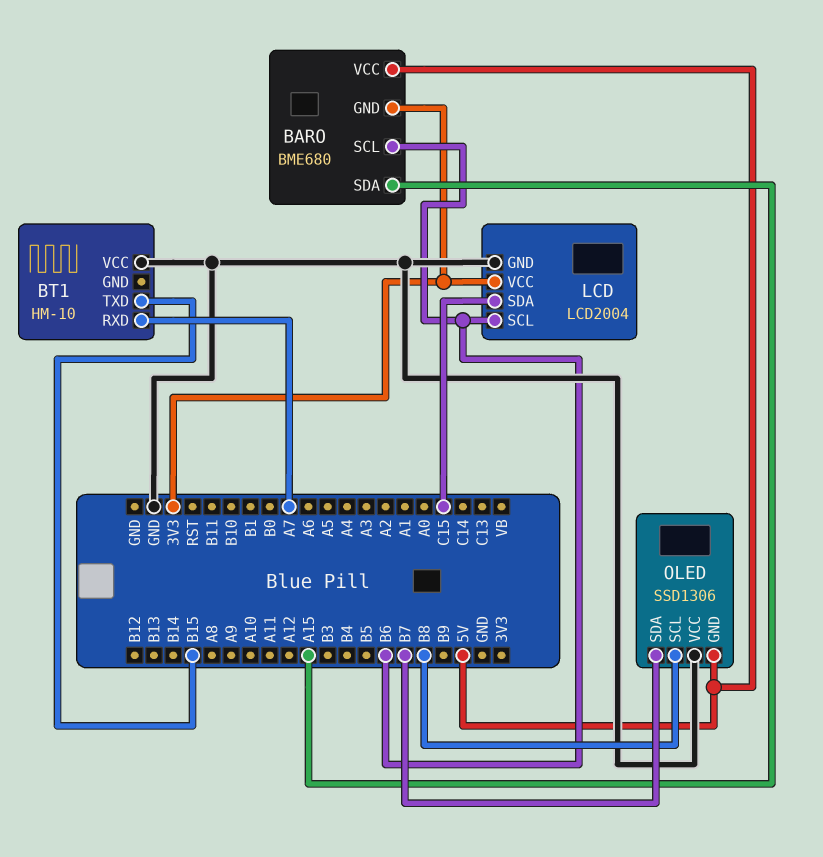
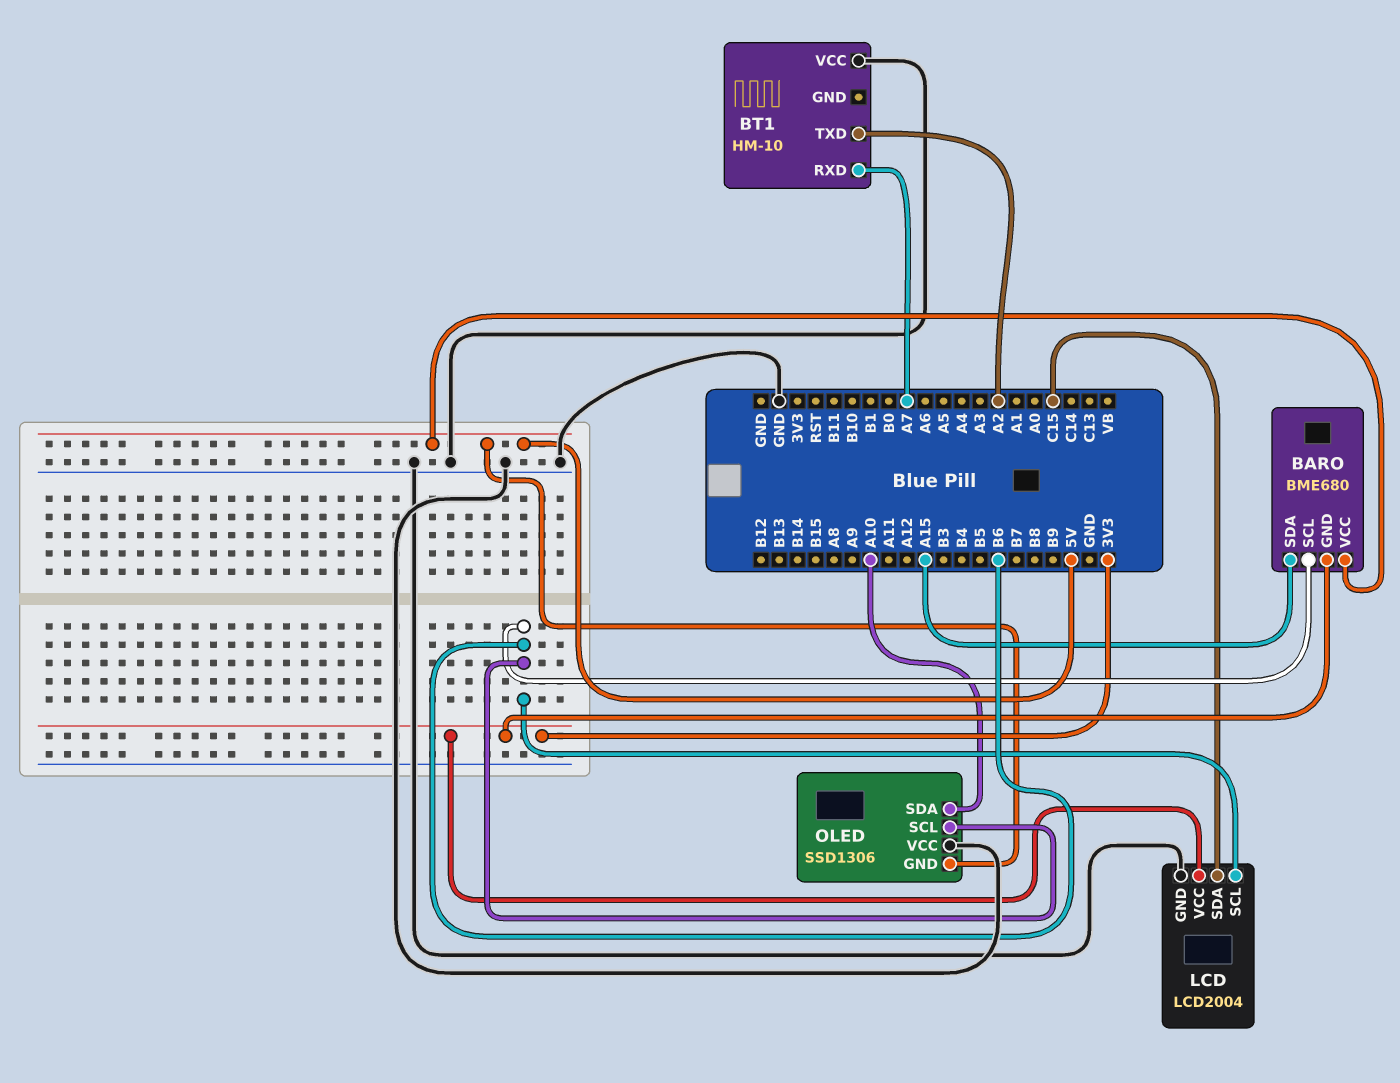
BT1 pin TXD: B15 -> A2
OLED pin SCL: B8 -> B6
OLED pin SDA: B7 -> A10

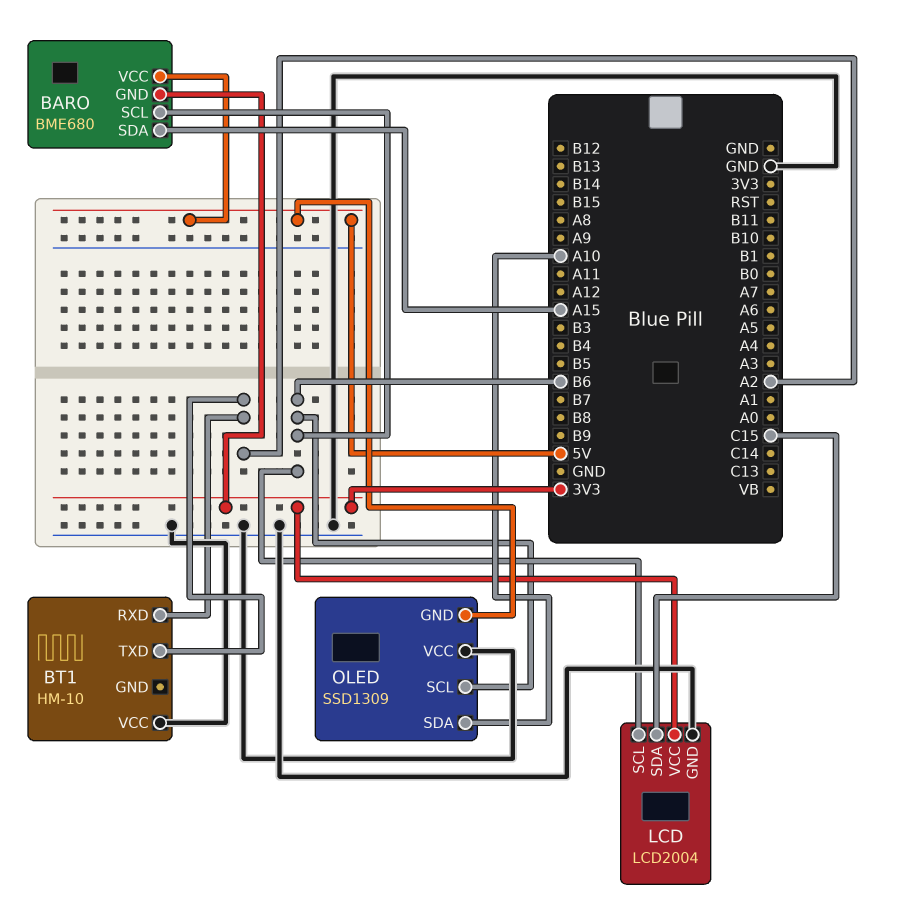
BT1 pin RXD: A7 -> A2
OLED: SSD1306 -> SSD1309

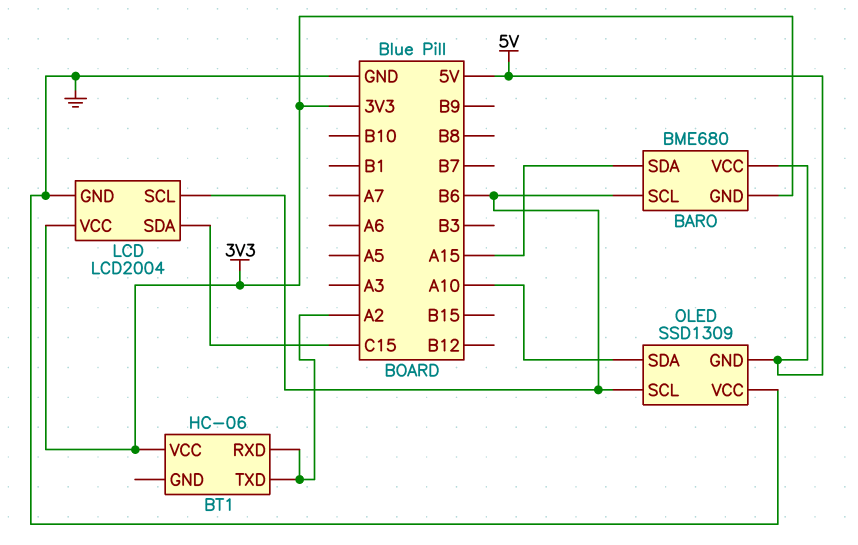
BT1: HM-10 -> HC-06
BT1 pin VCC: GND -> 3V3

